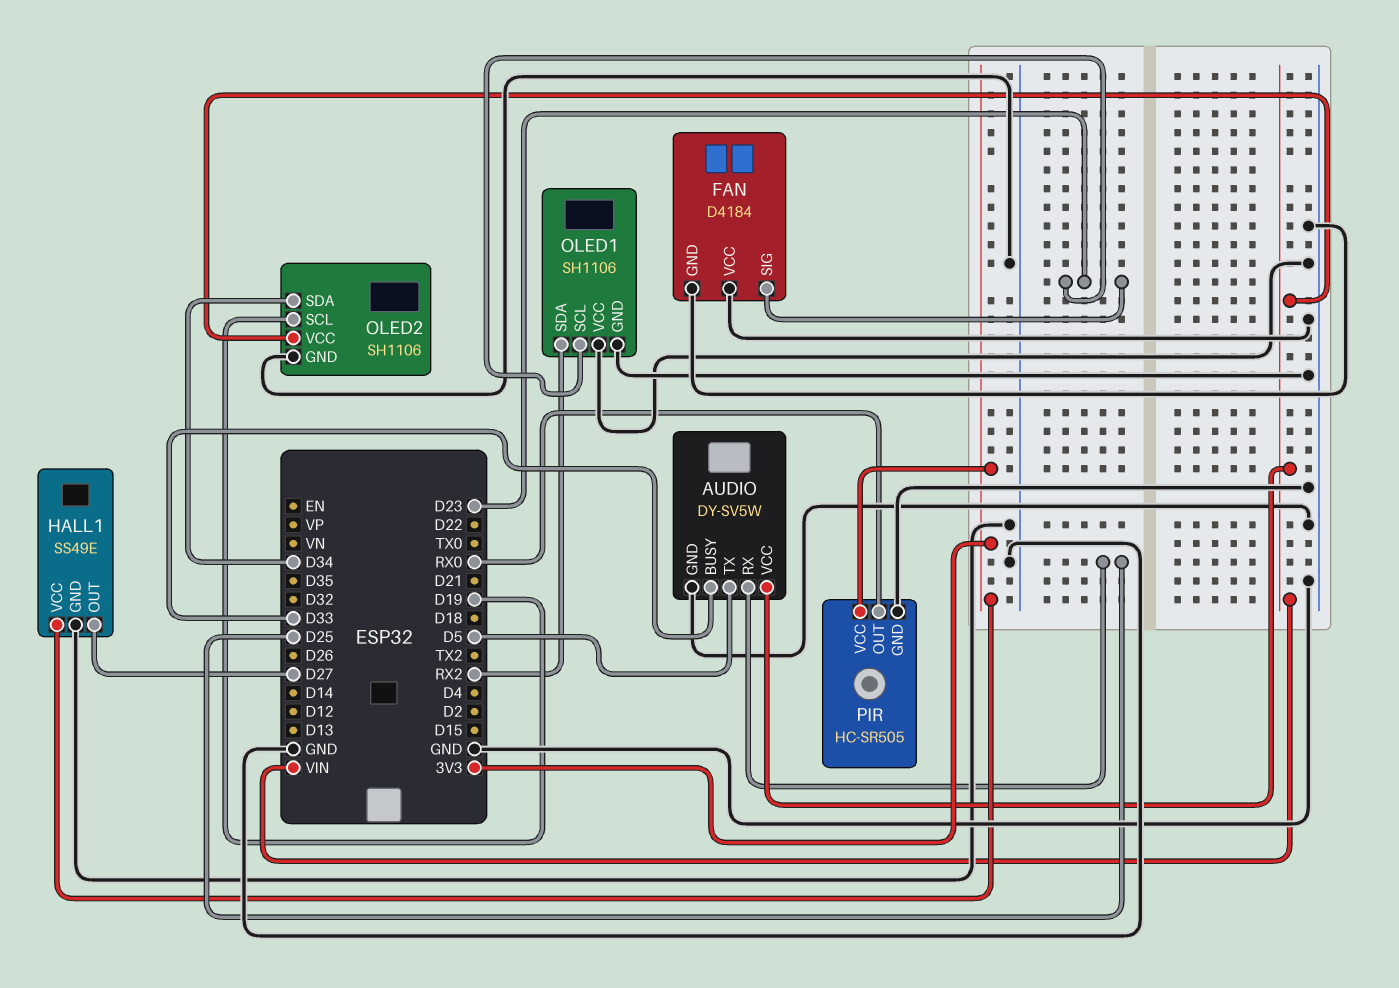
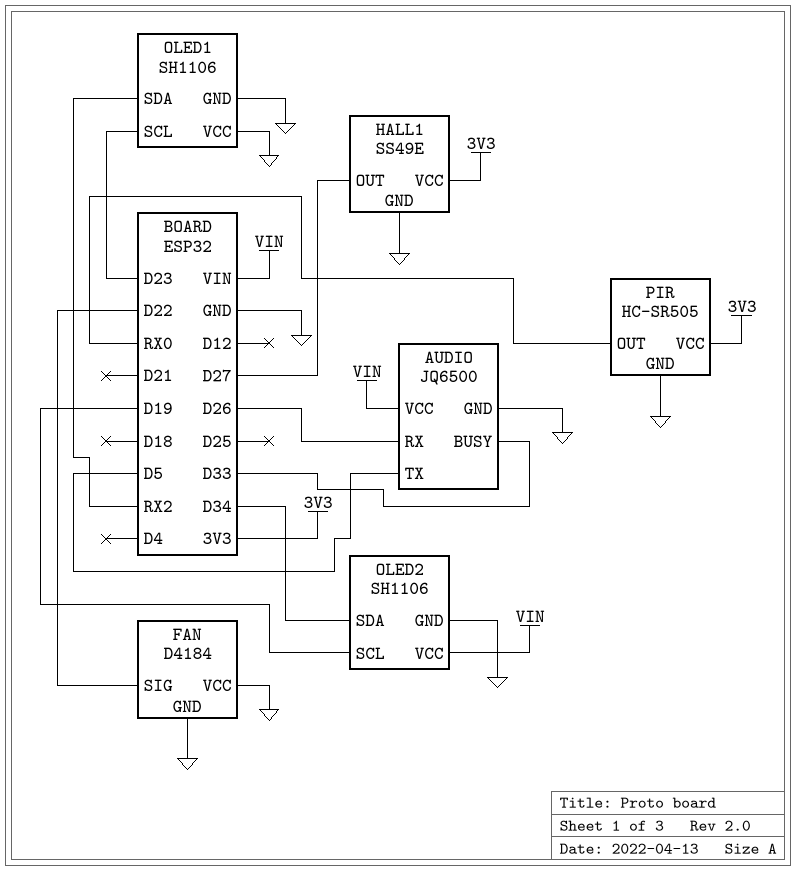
AUDIO: DY-SV5W -> JQ6500
AUDIO pin RX: D25 -> D26
FAN pin SIG: D23 -> D22

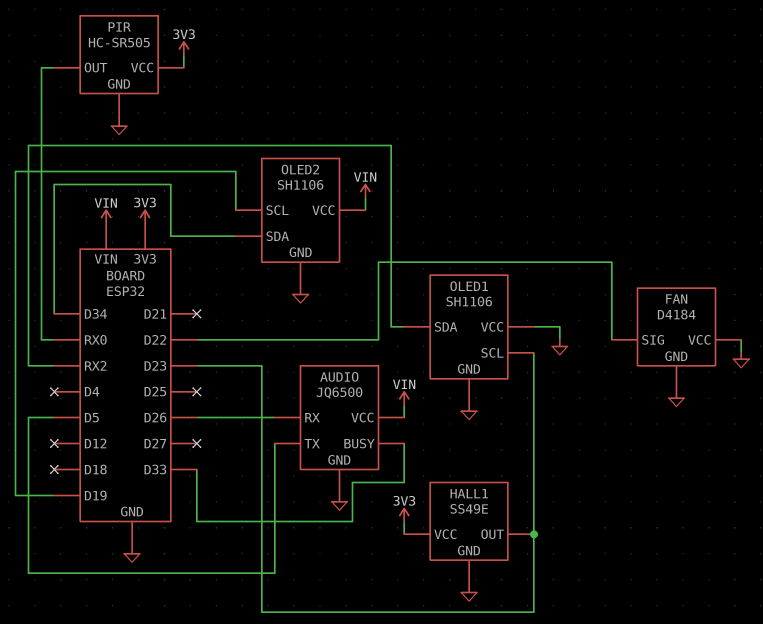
HALL1 pin OUT: D27 -> D23

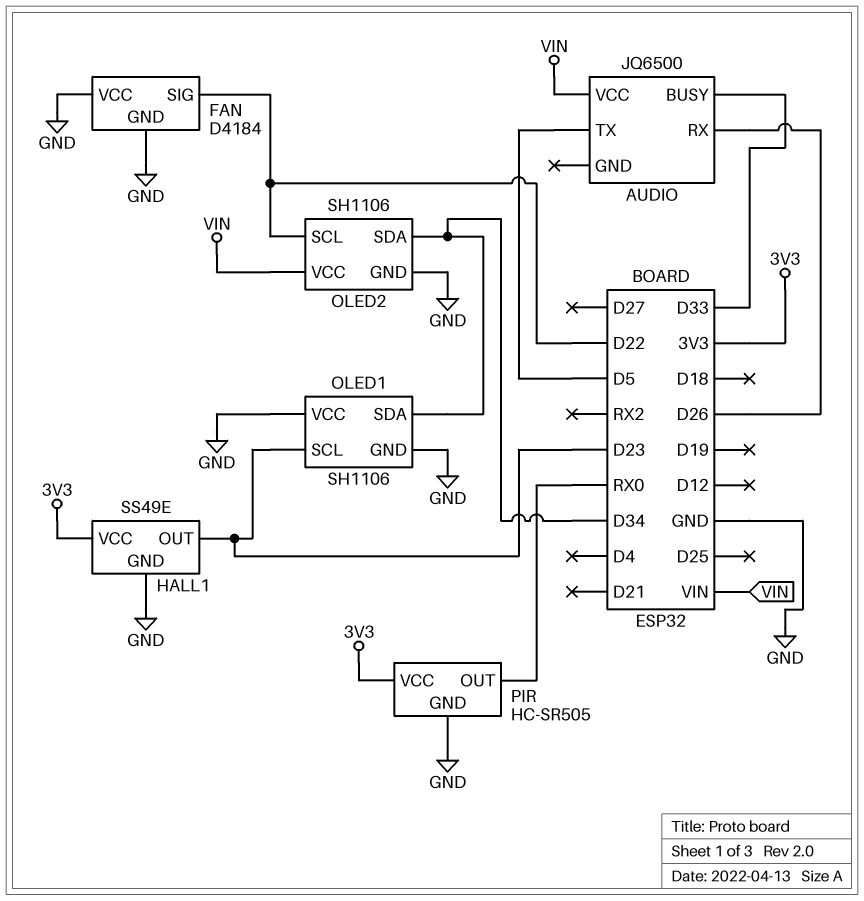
AUDIO pin GND: GND -> none
OLED1 pin SDA: RX2 -> D34
OLED2 pin SCL: D19 -> D22

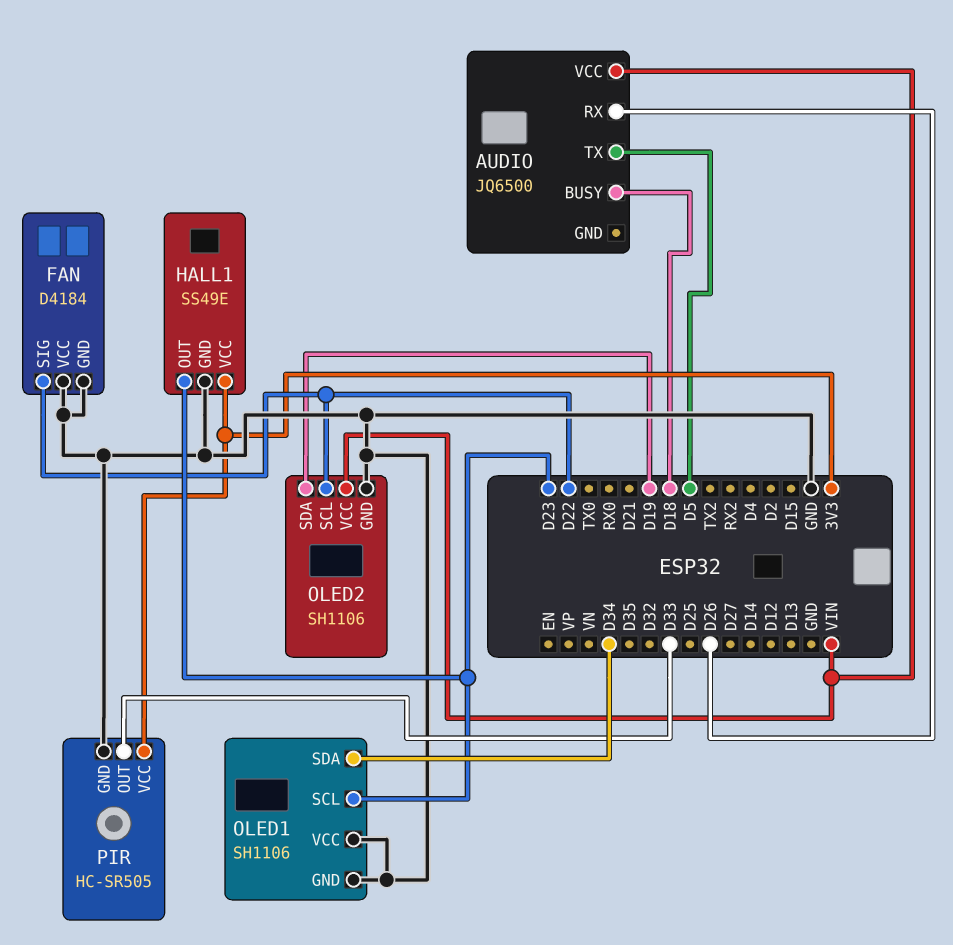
AUDIO pin BUSY: D33 -> D18
OLED2 pin SDA: D34 -> D19
PIR pin OUT: RX0 -> D33

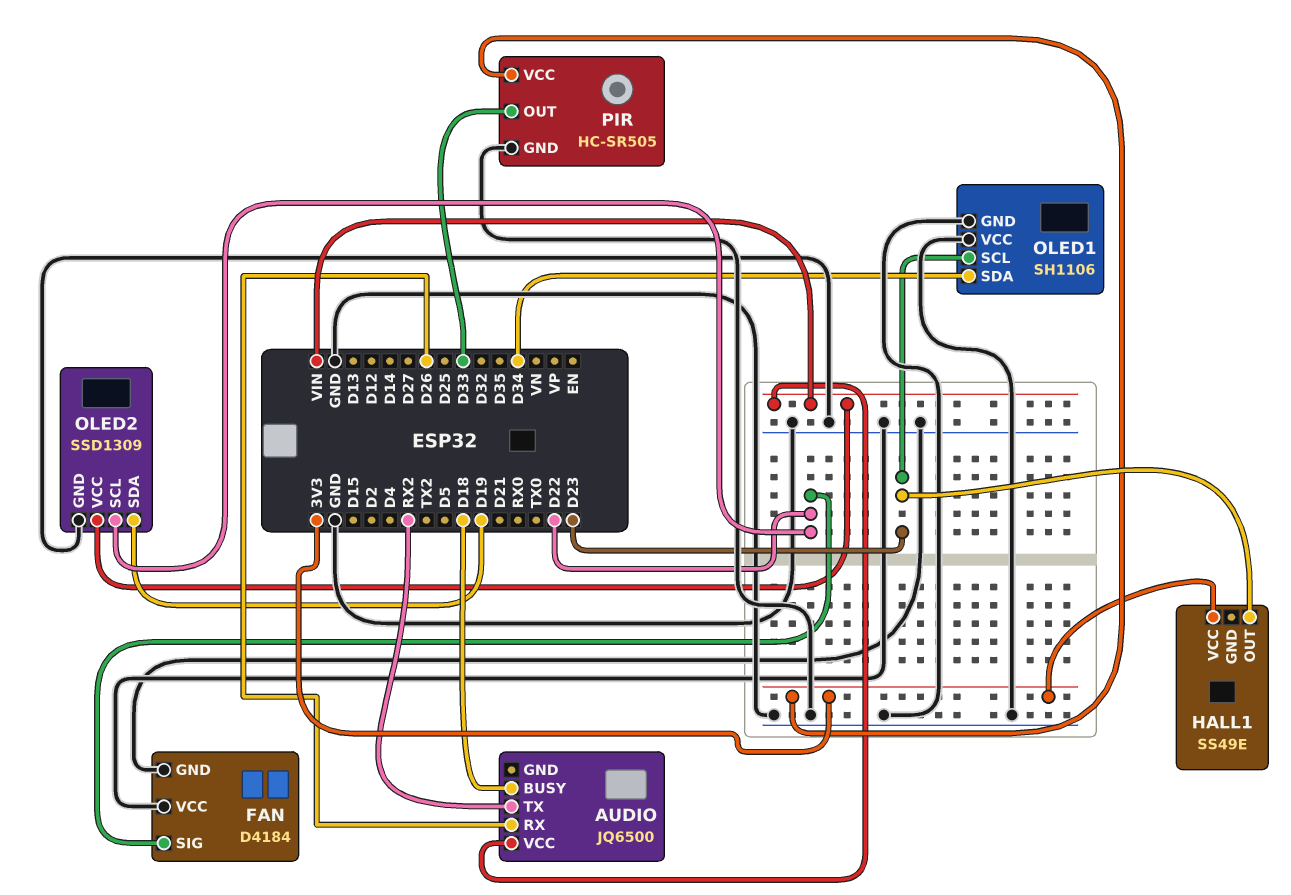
AUDIO pin TX: D5 -> RX2
HALL1 pin GND: GND -> none
OLED2: SH1106 -> SSD1309

